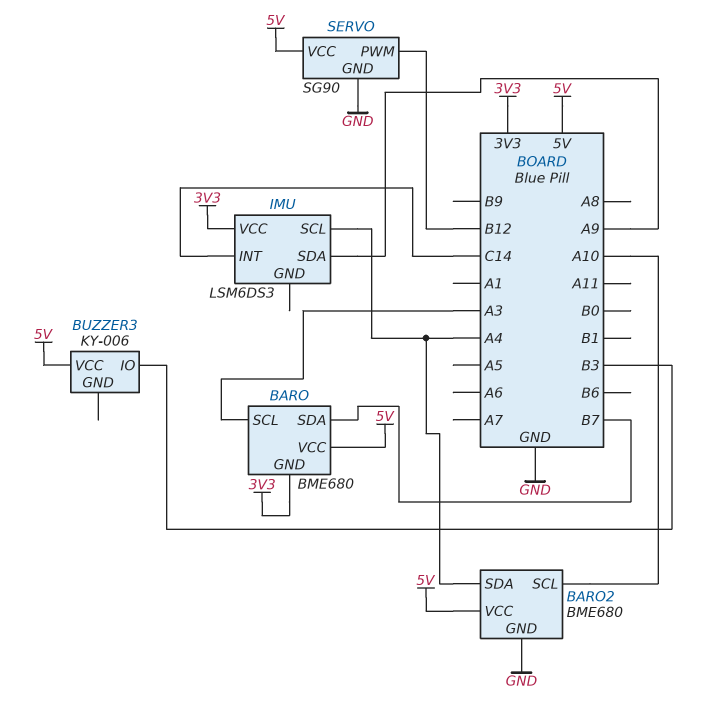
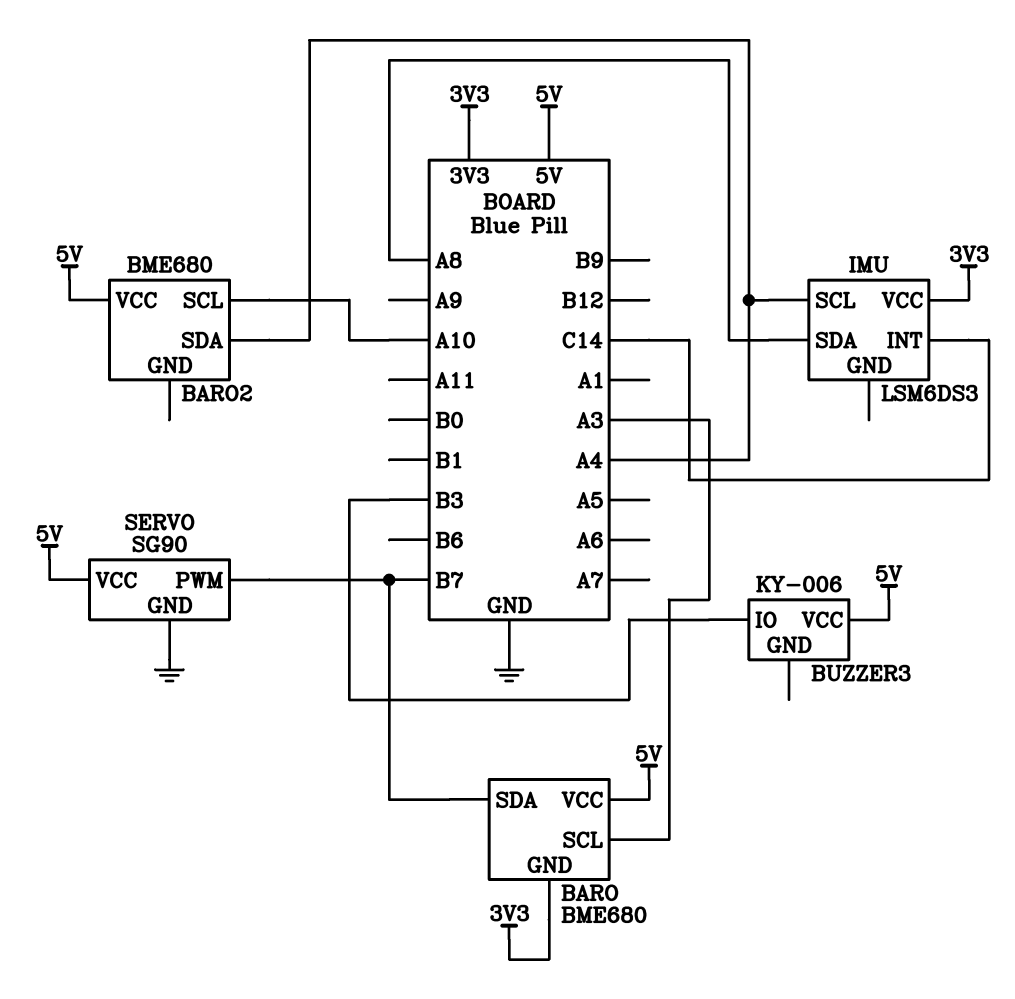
BARO2 pin GND: GND -> none
IMU pin SDA: A9 -> A8
SERVO pin PWM: B12 -> B7

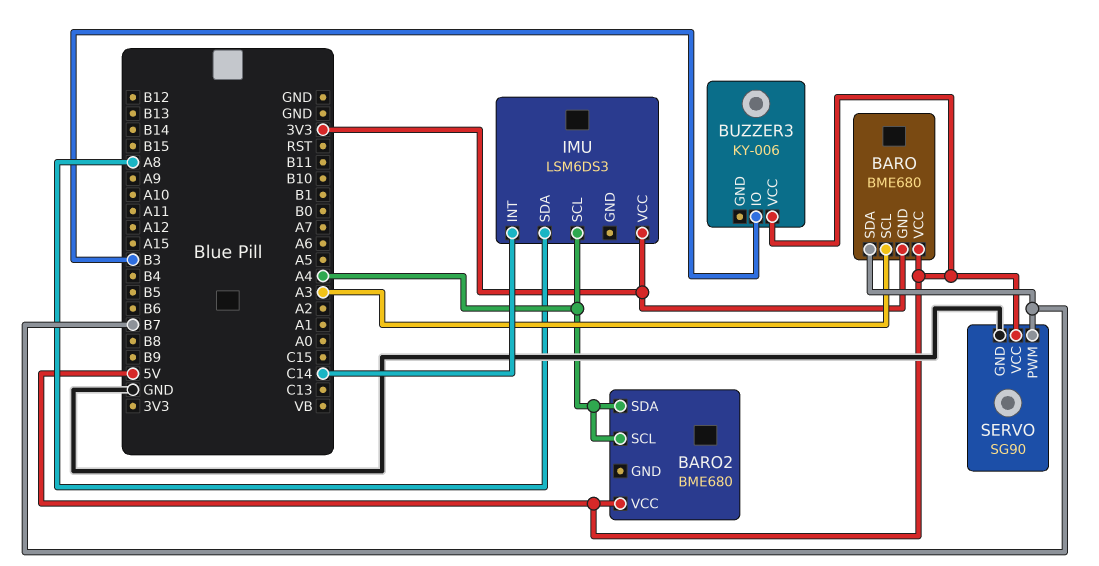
BARO2 pin SCL: A10 -> A4

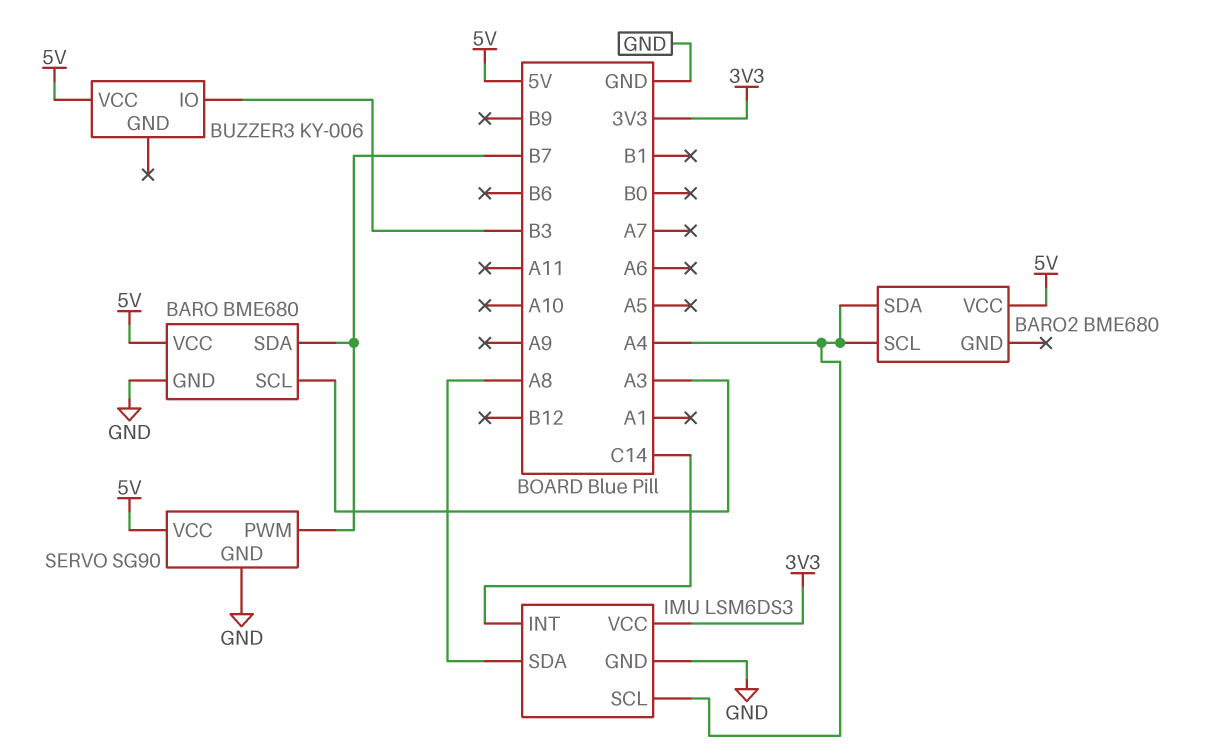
BARO pin GND: 3V3 -> GND
IMU pin GND: none -> GND

